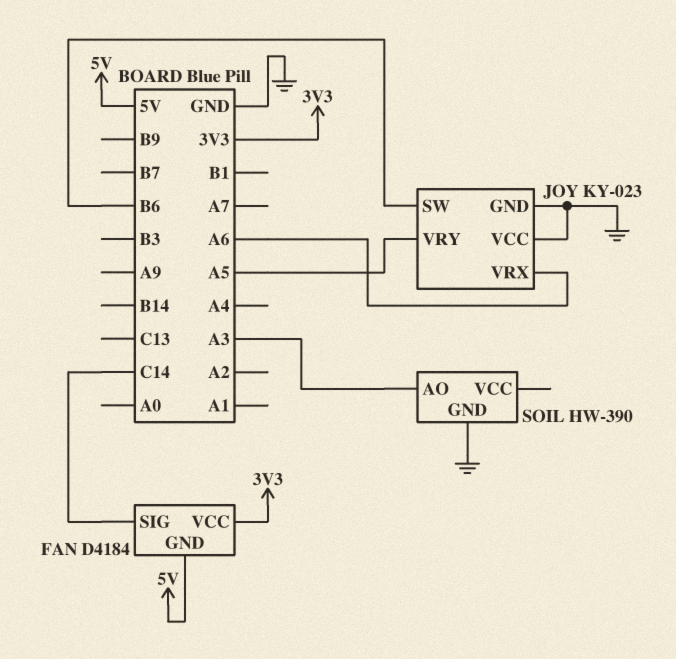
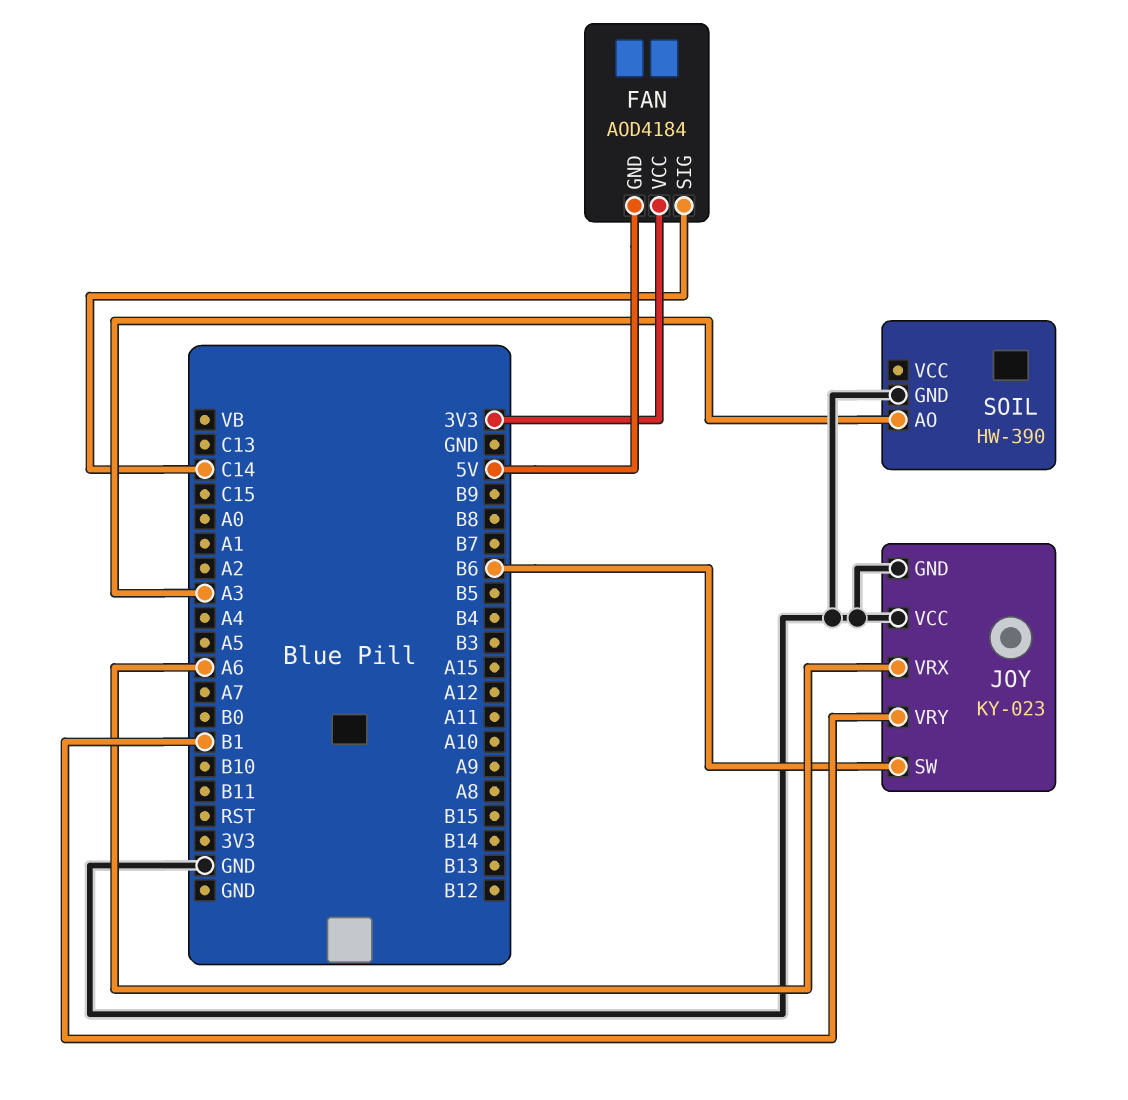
FAN: D4184 -> AOD4184
JOY pin VRY: A5 -> B1

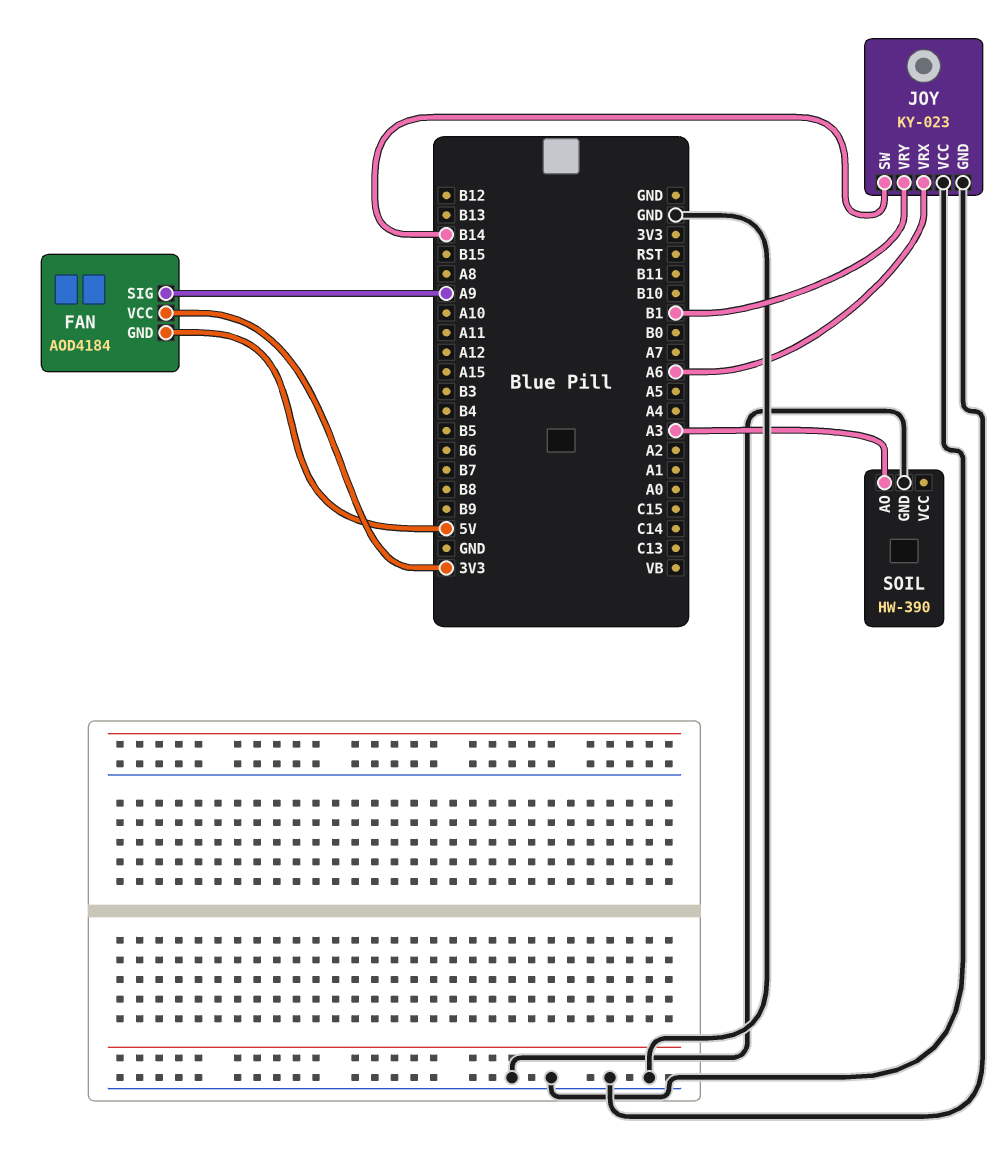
FAN pin SIG: C14 -> A9
JOY pin SW: B6 -> B14

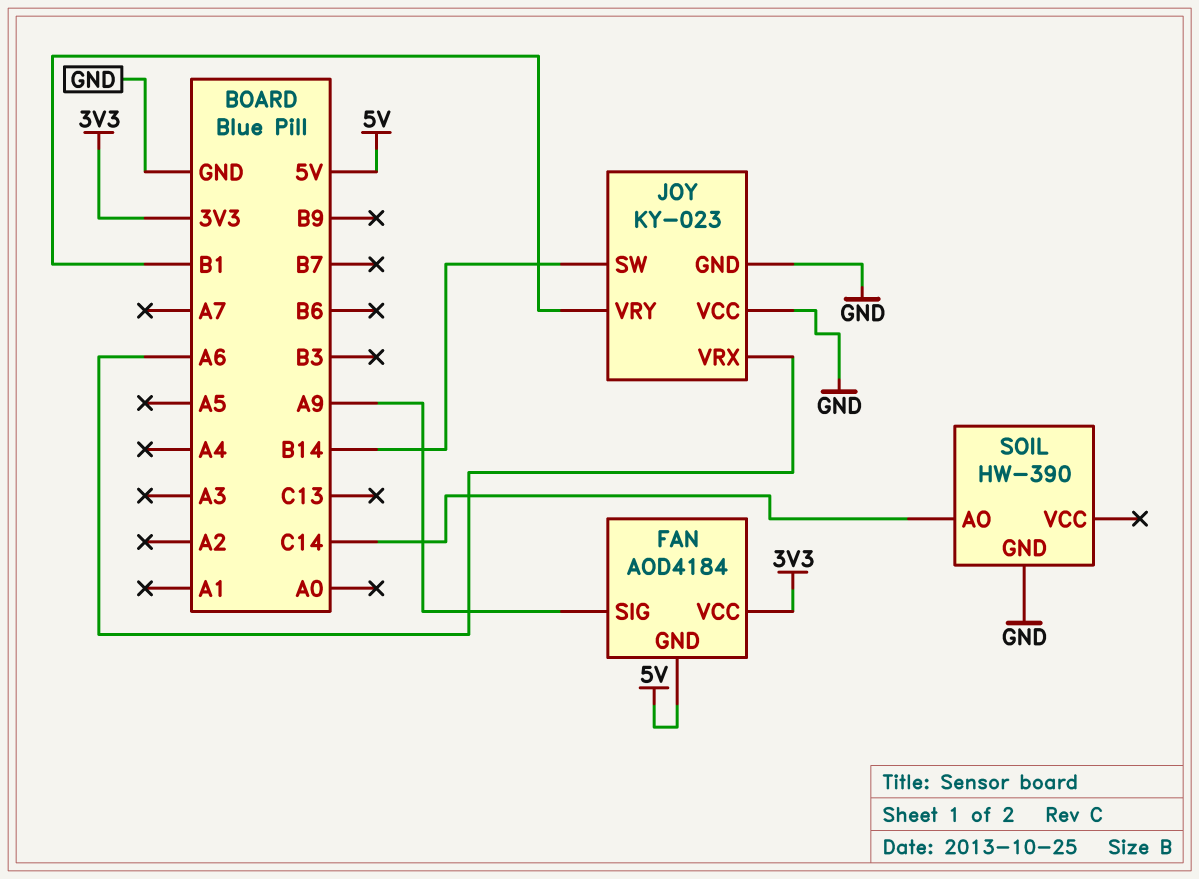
SOIL pin AO: A3 -> C14

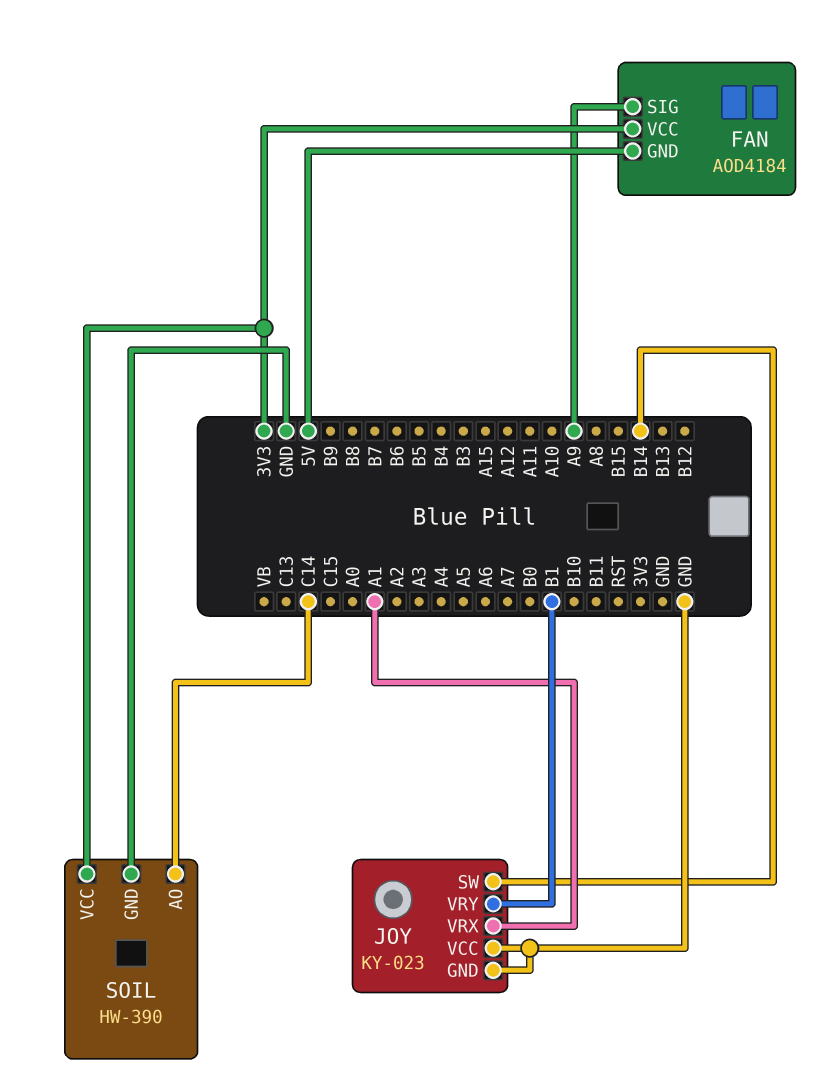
JOY pin VRX: A6 -> A1
SOIL pin VCC: none -> 3V3

